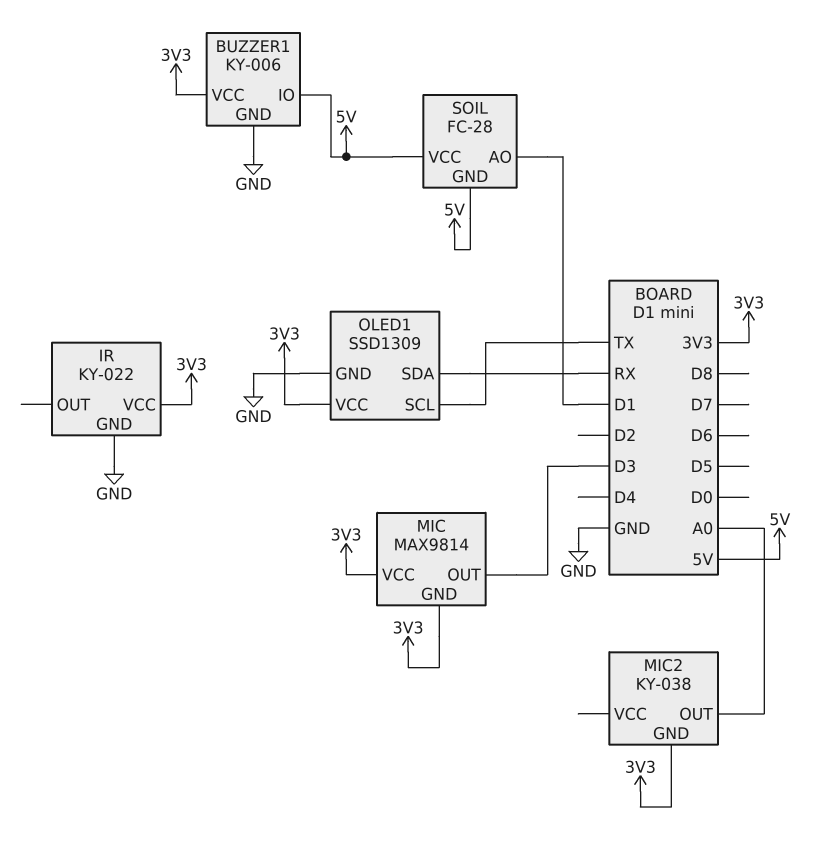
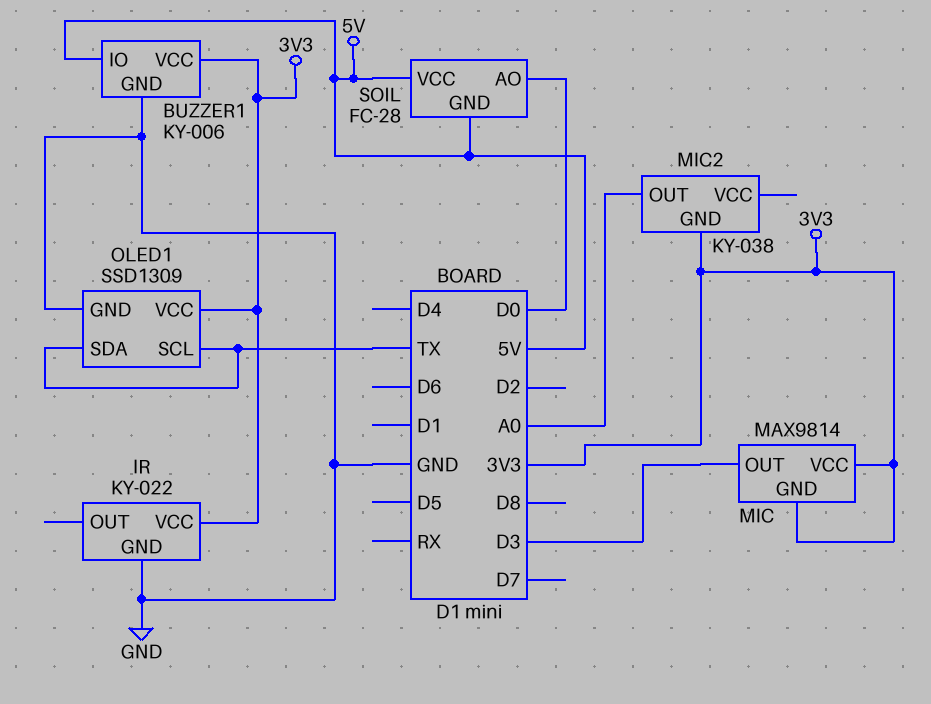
OLED1 pin SDA: RX -> TX
SOIL pin AO: D1 -> D0

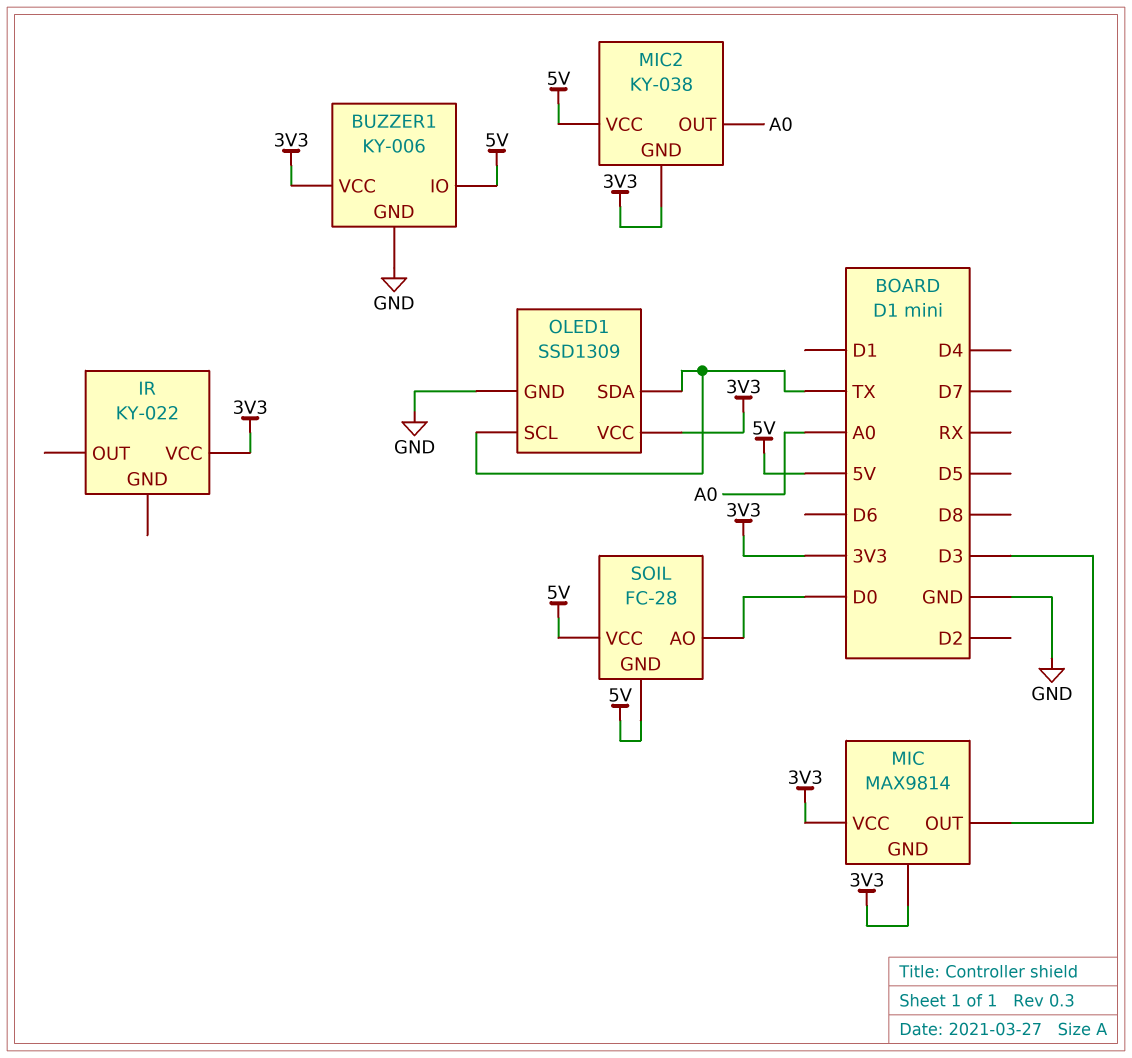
IR pin GND: GND -> none
MIC2 pin VCC: none -> 5V

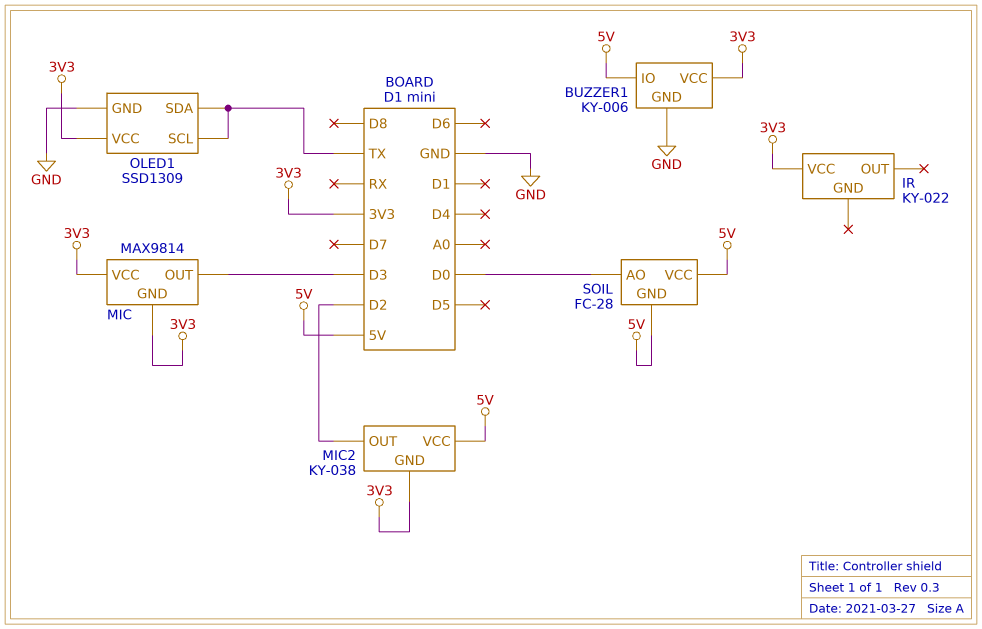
MIC2 pin OUT: A0 -> D2

